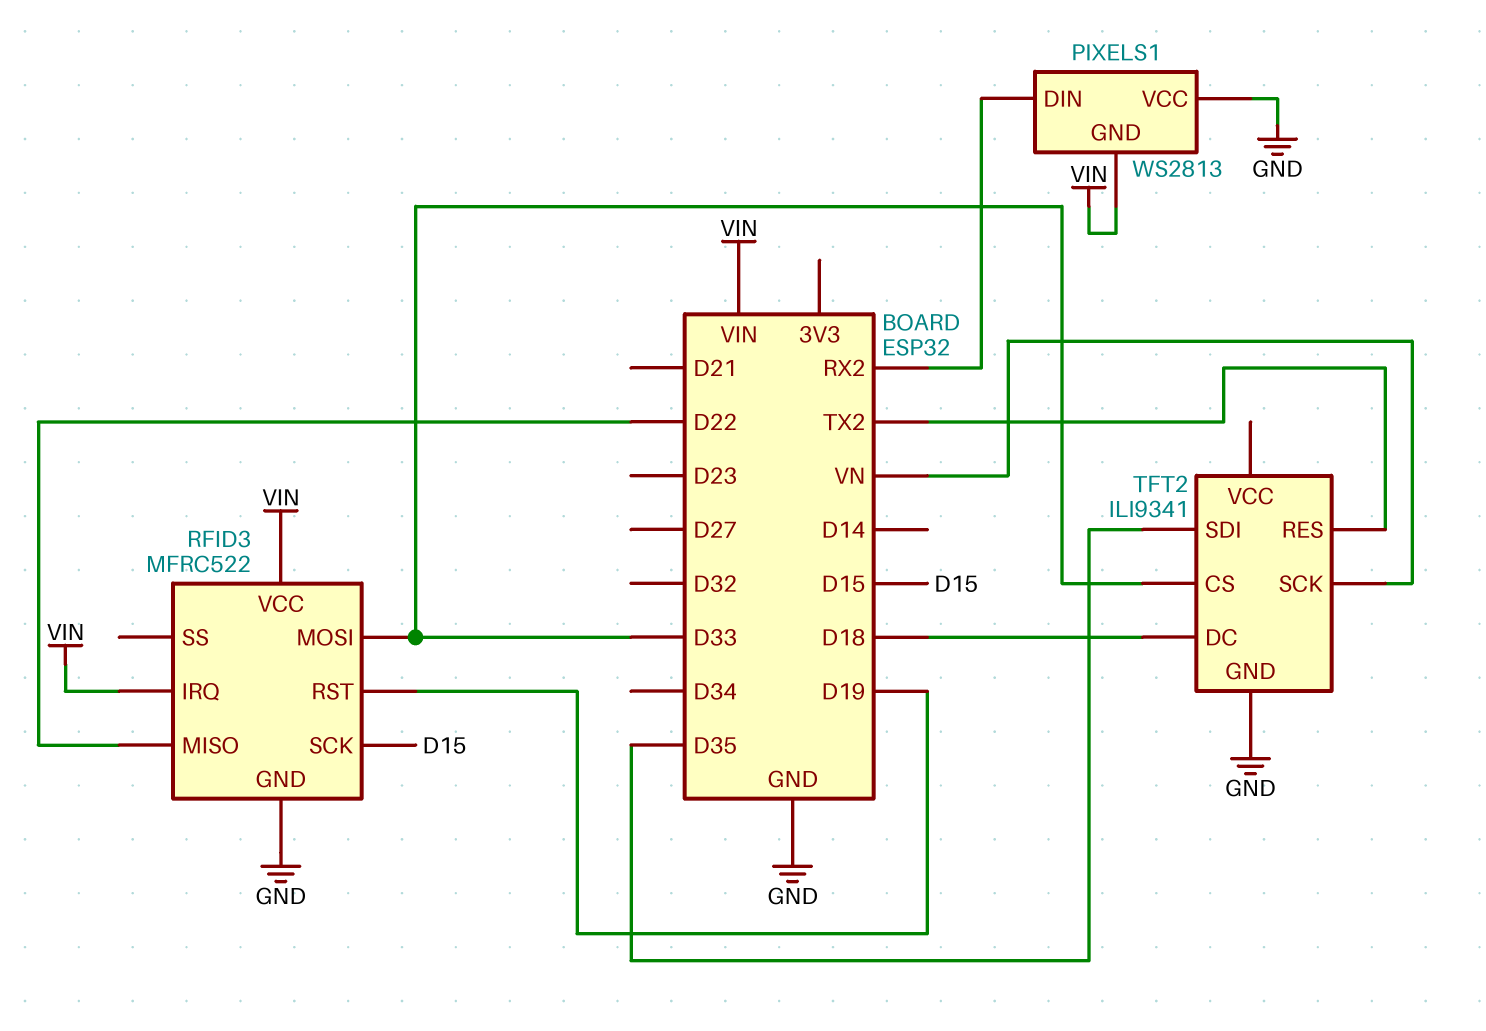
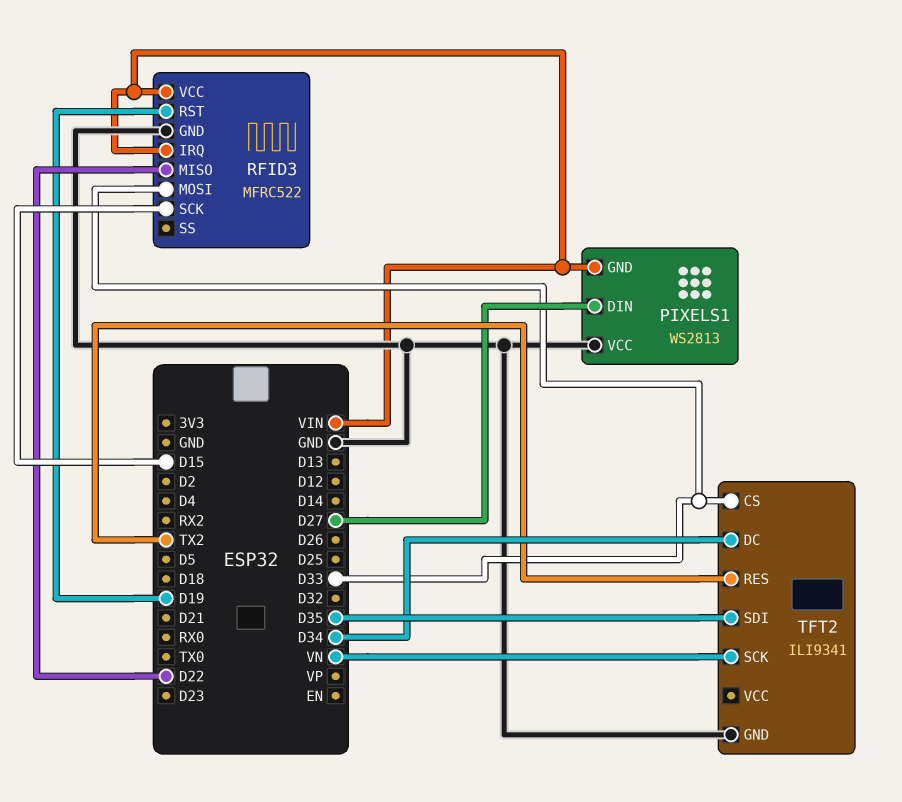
PIXELS1 pin DIN: RX2 -> D27
TFT2 pin DC: D18 -> D34

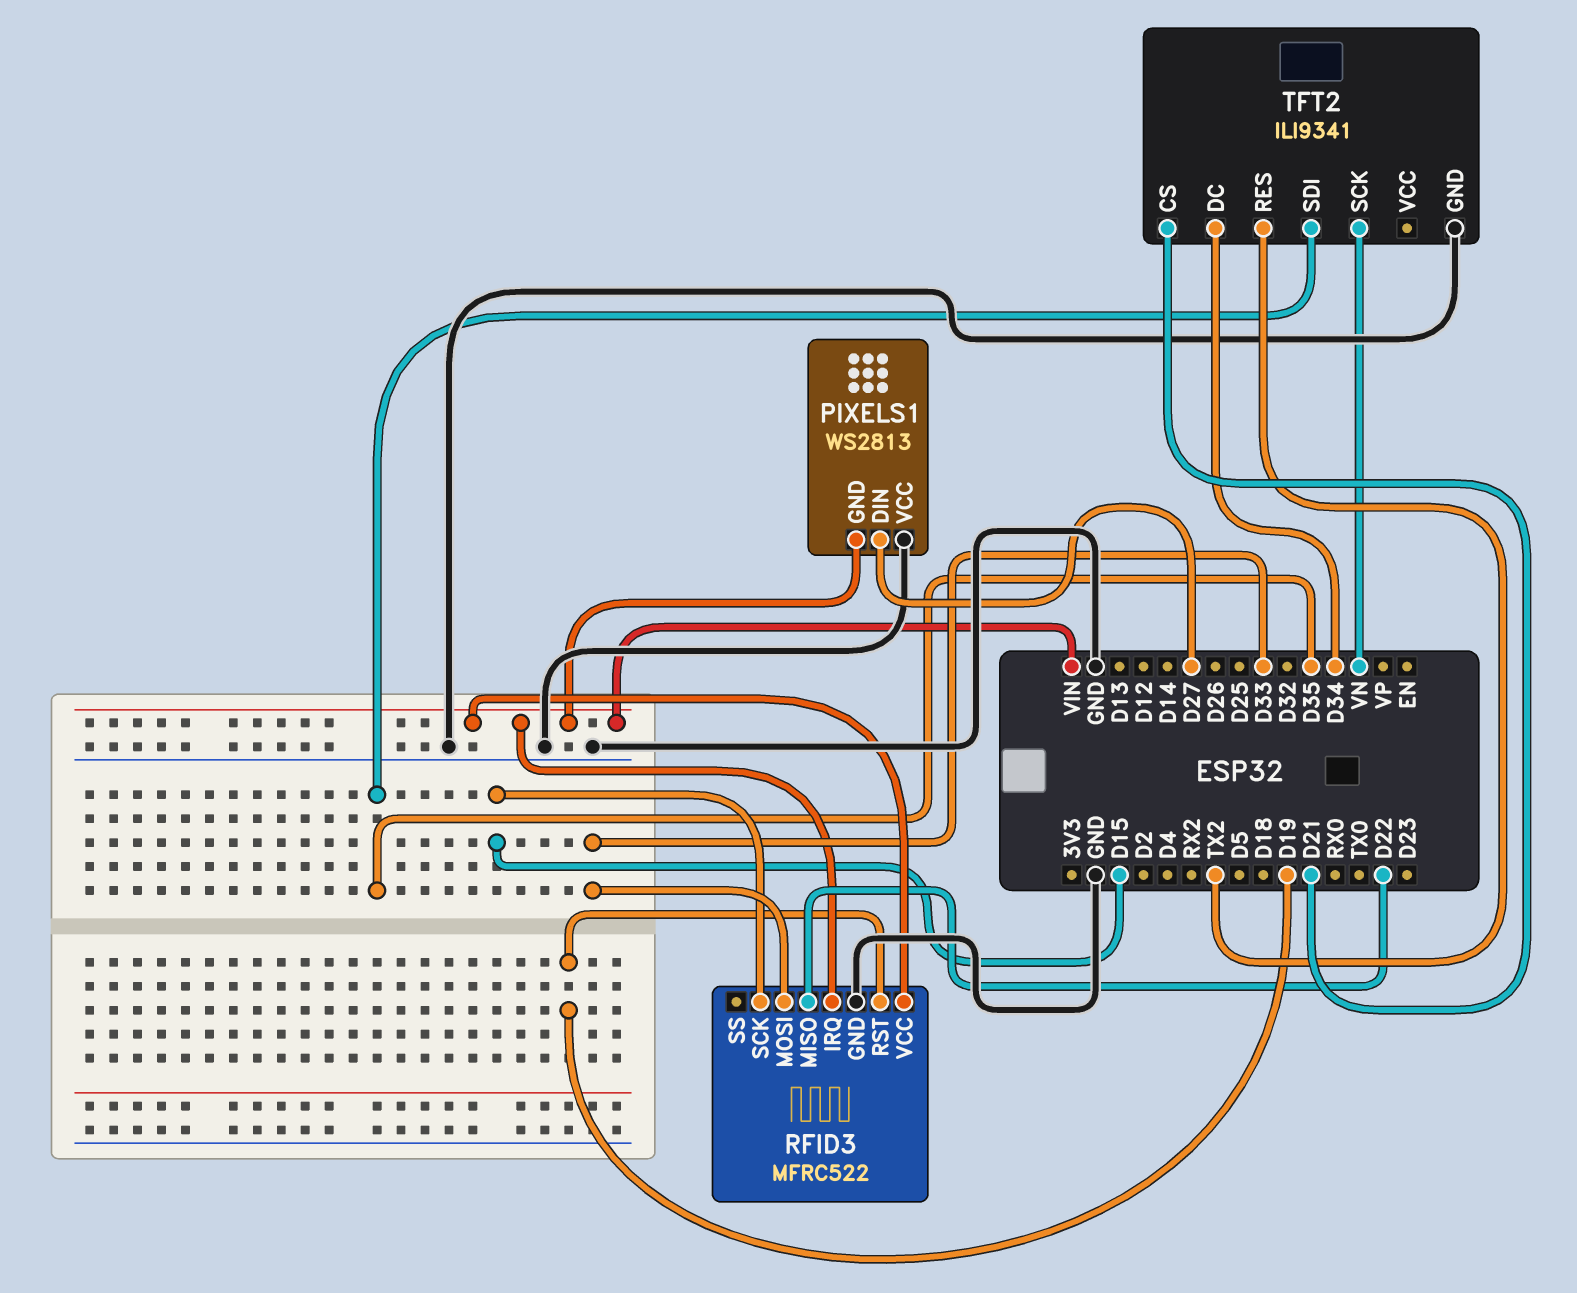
TFT2 pin CS: D33 -> D21

